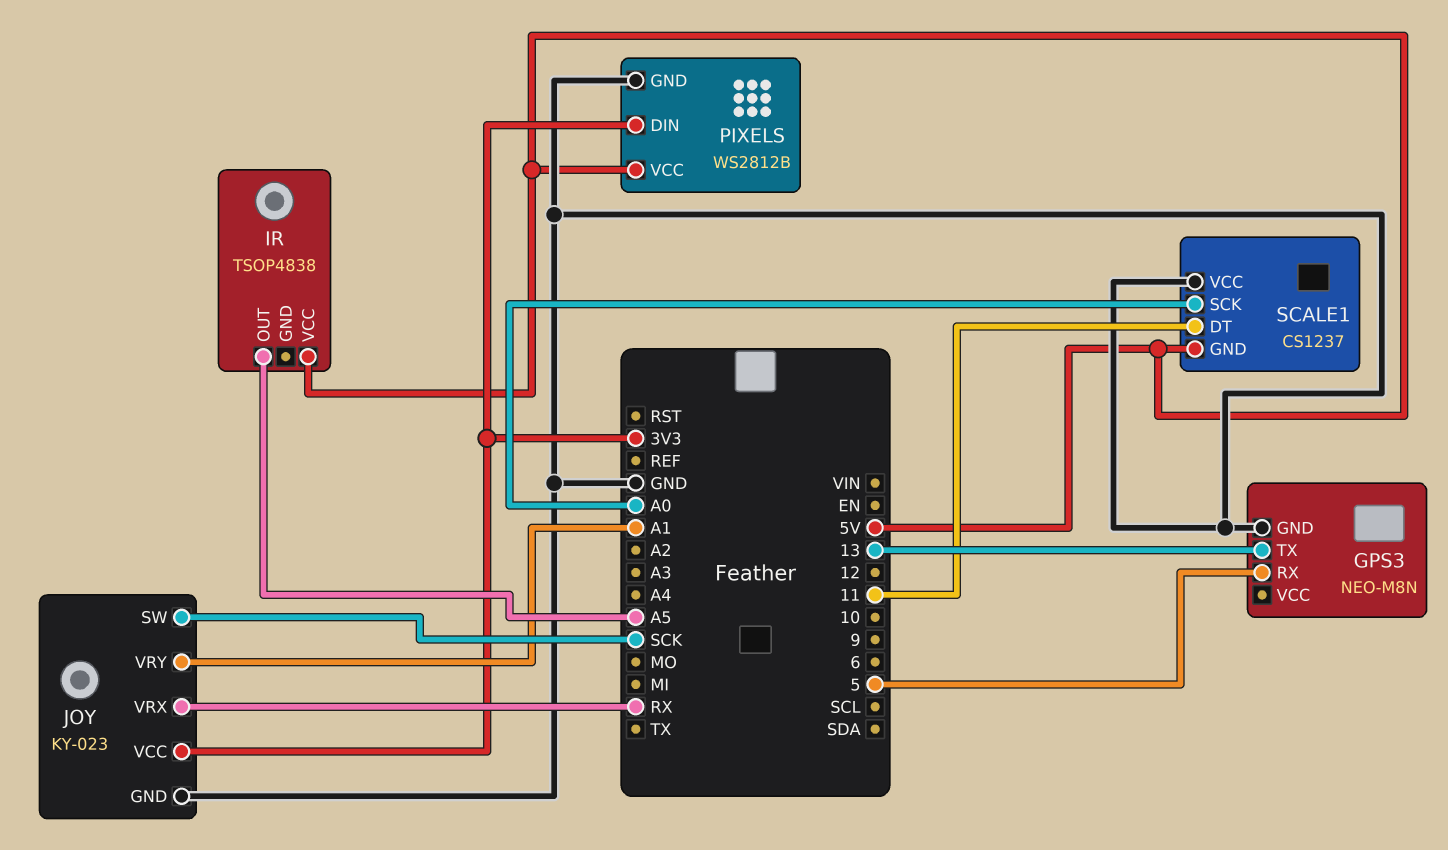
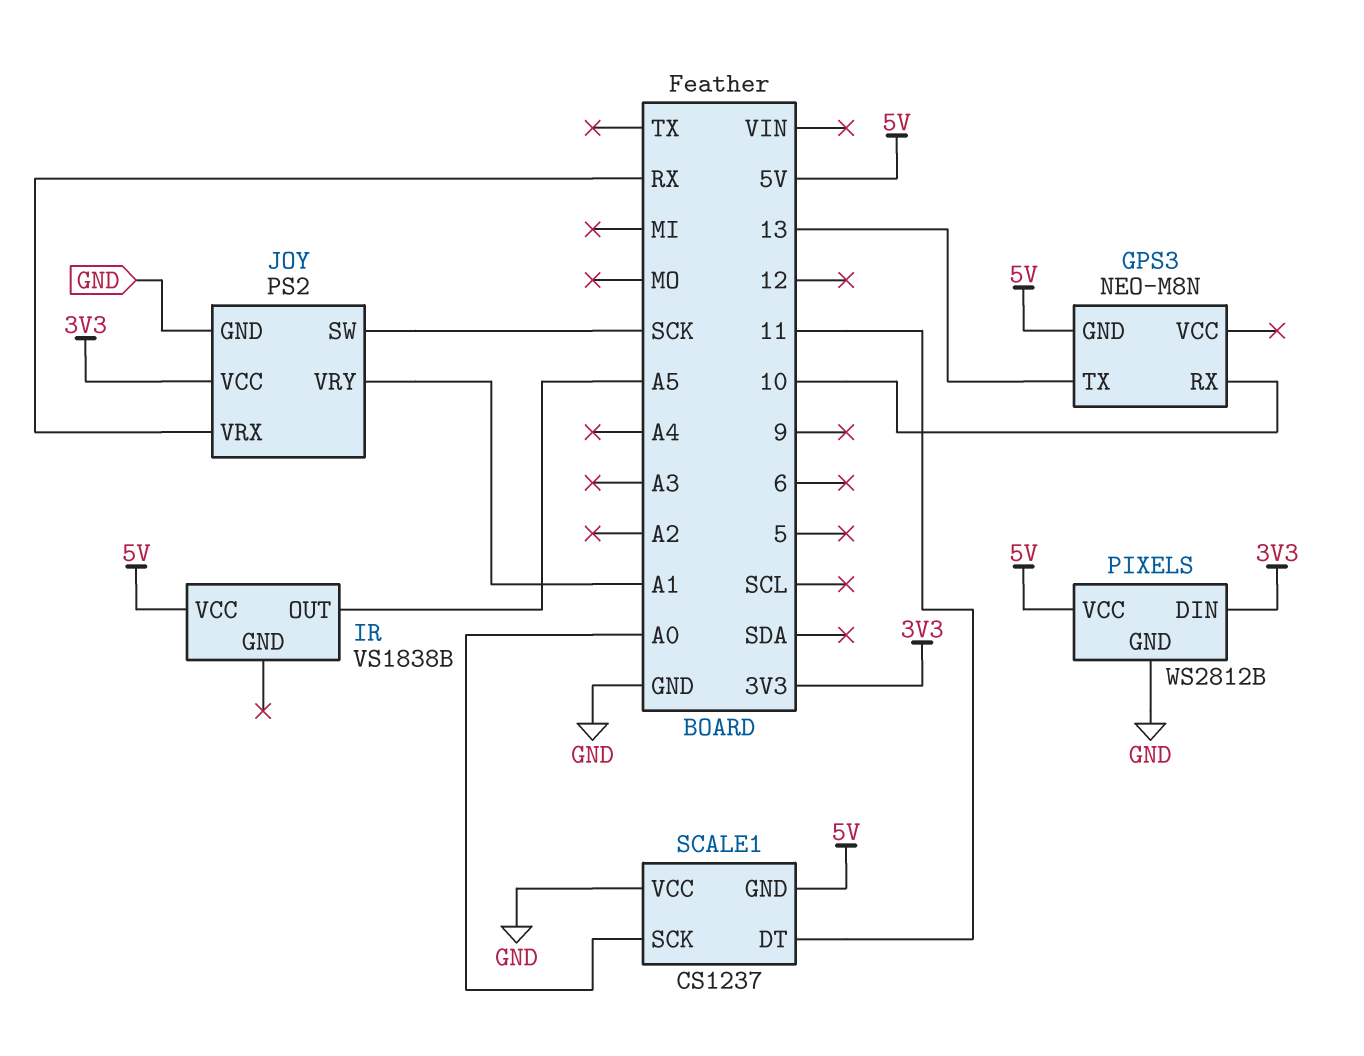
GPS3 pin GND: GND -> 5V
GPS3 pin RX: 5 -> 10
IR: TSOP4838 -> VS1838B
JOY: KY-023 -> PS2

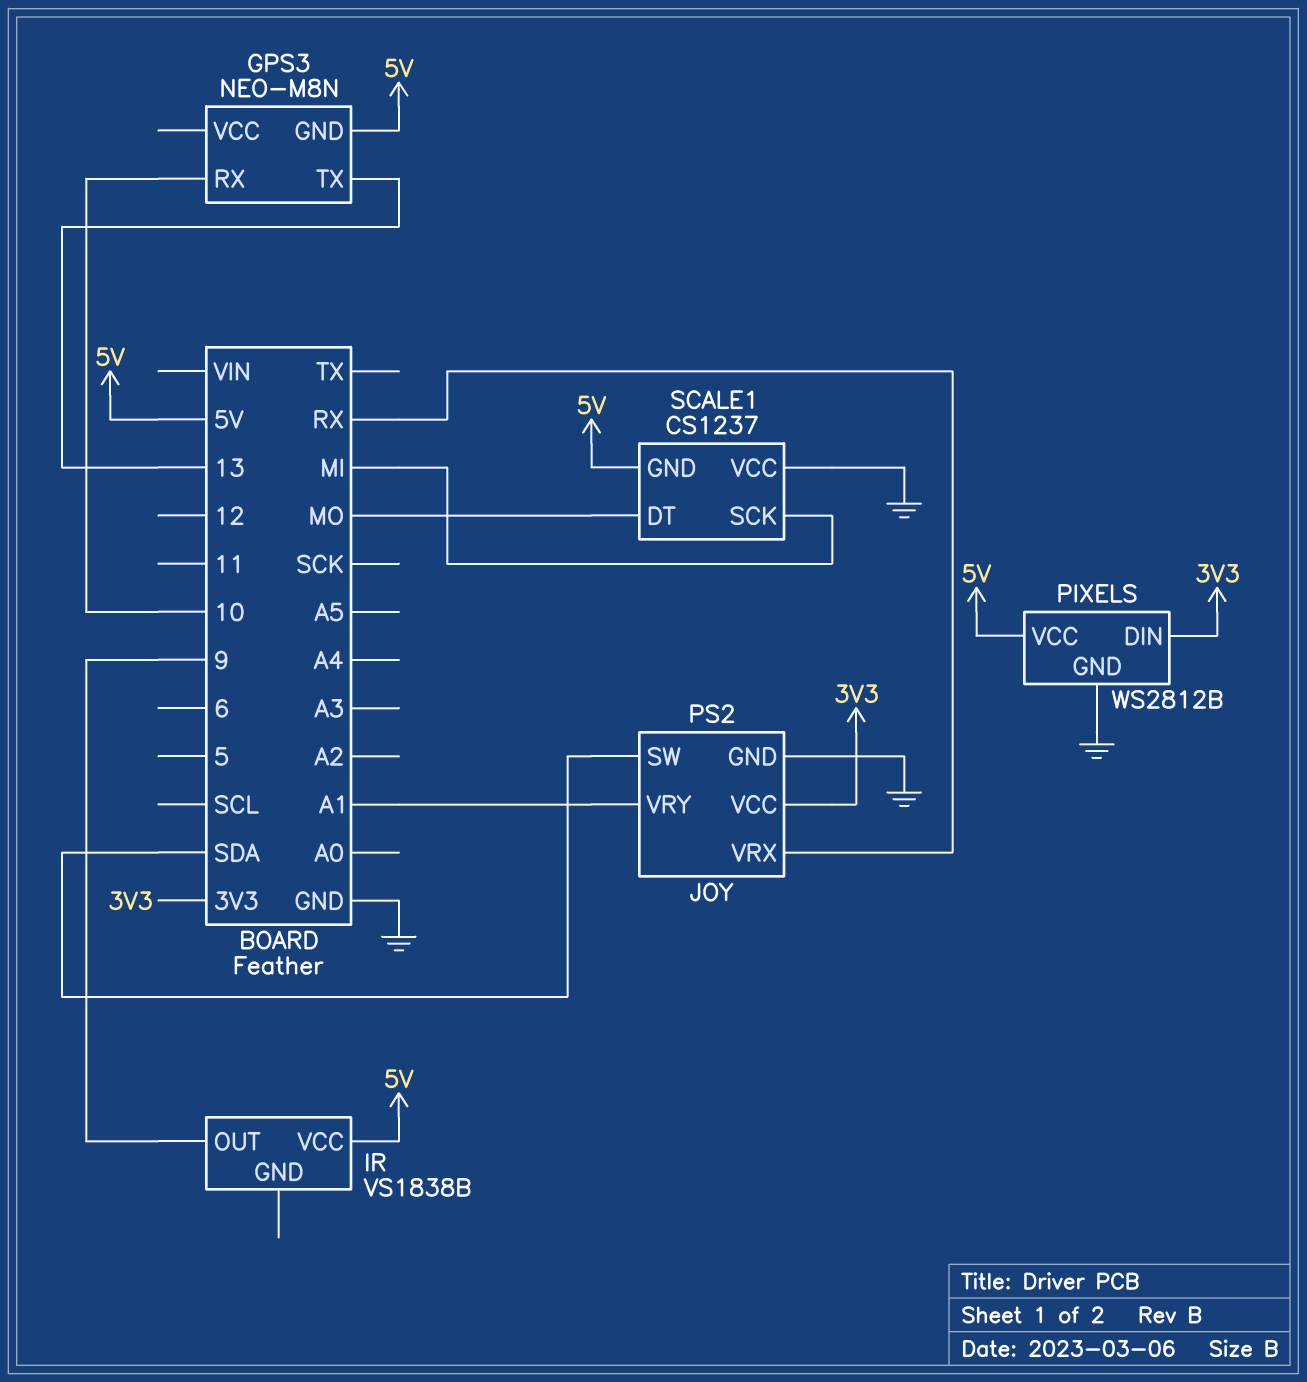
IR pin OUT: A5 -> 9
JOY pin SW: SCK -> SDA
SCALE1 pin DT: 11 -> MO
SCALE1 pin SCK: A0 -> MI

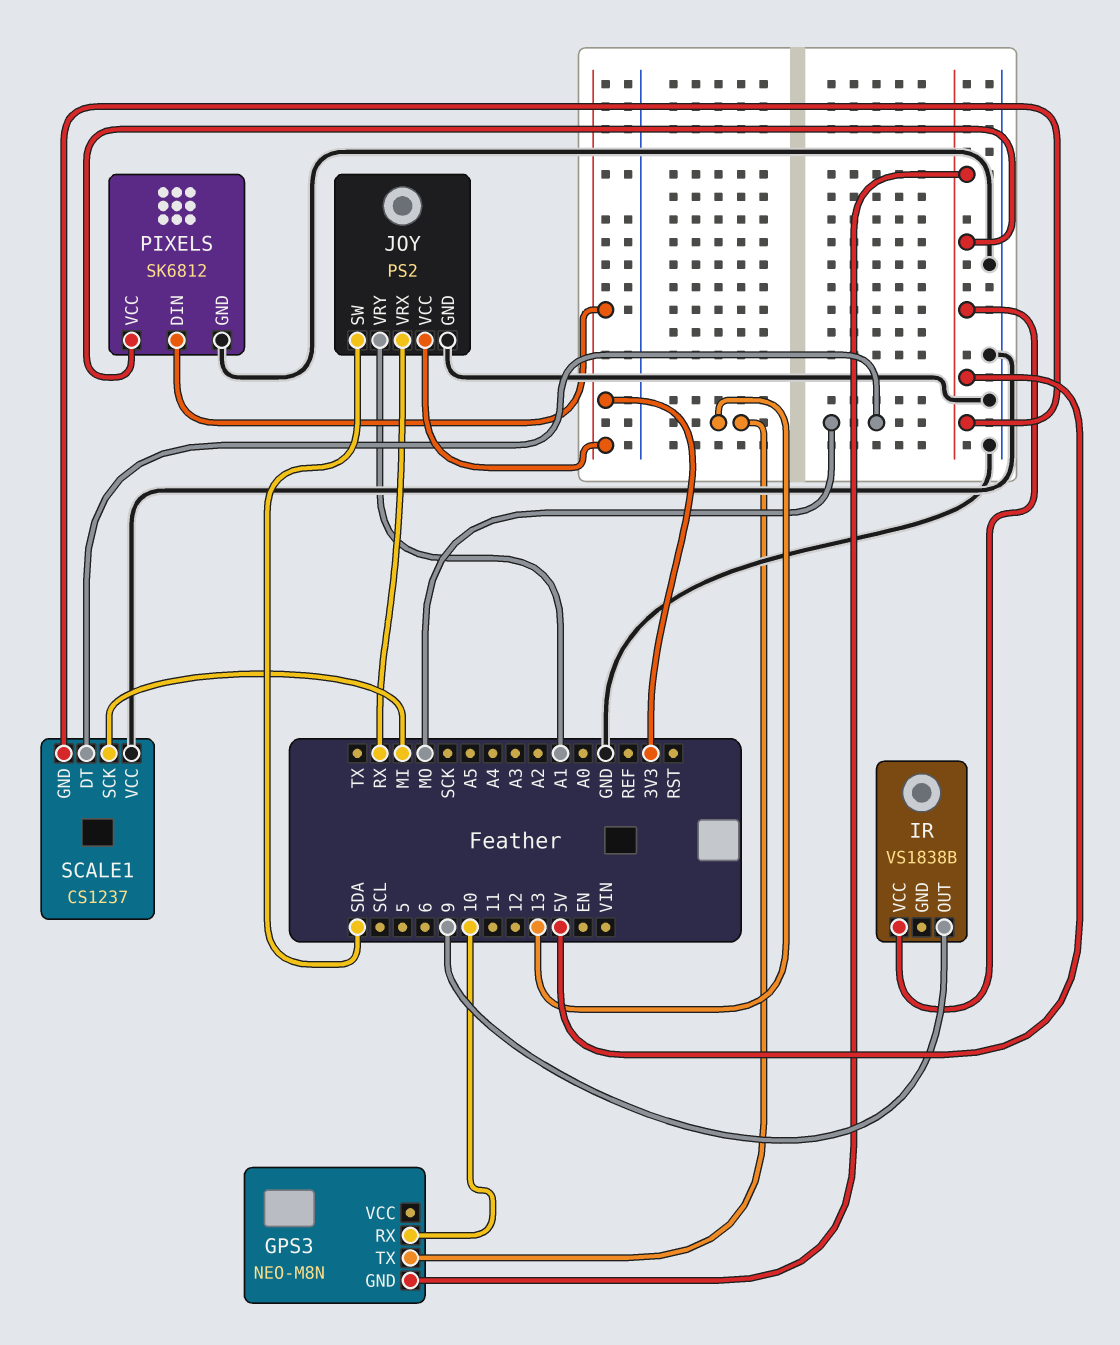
PIXELS: WS2812B -> SK6812

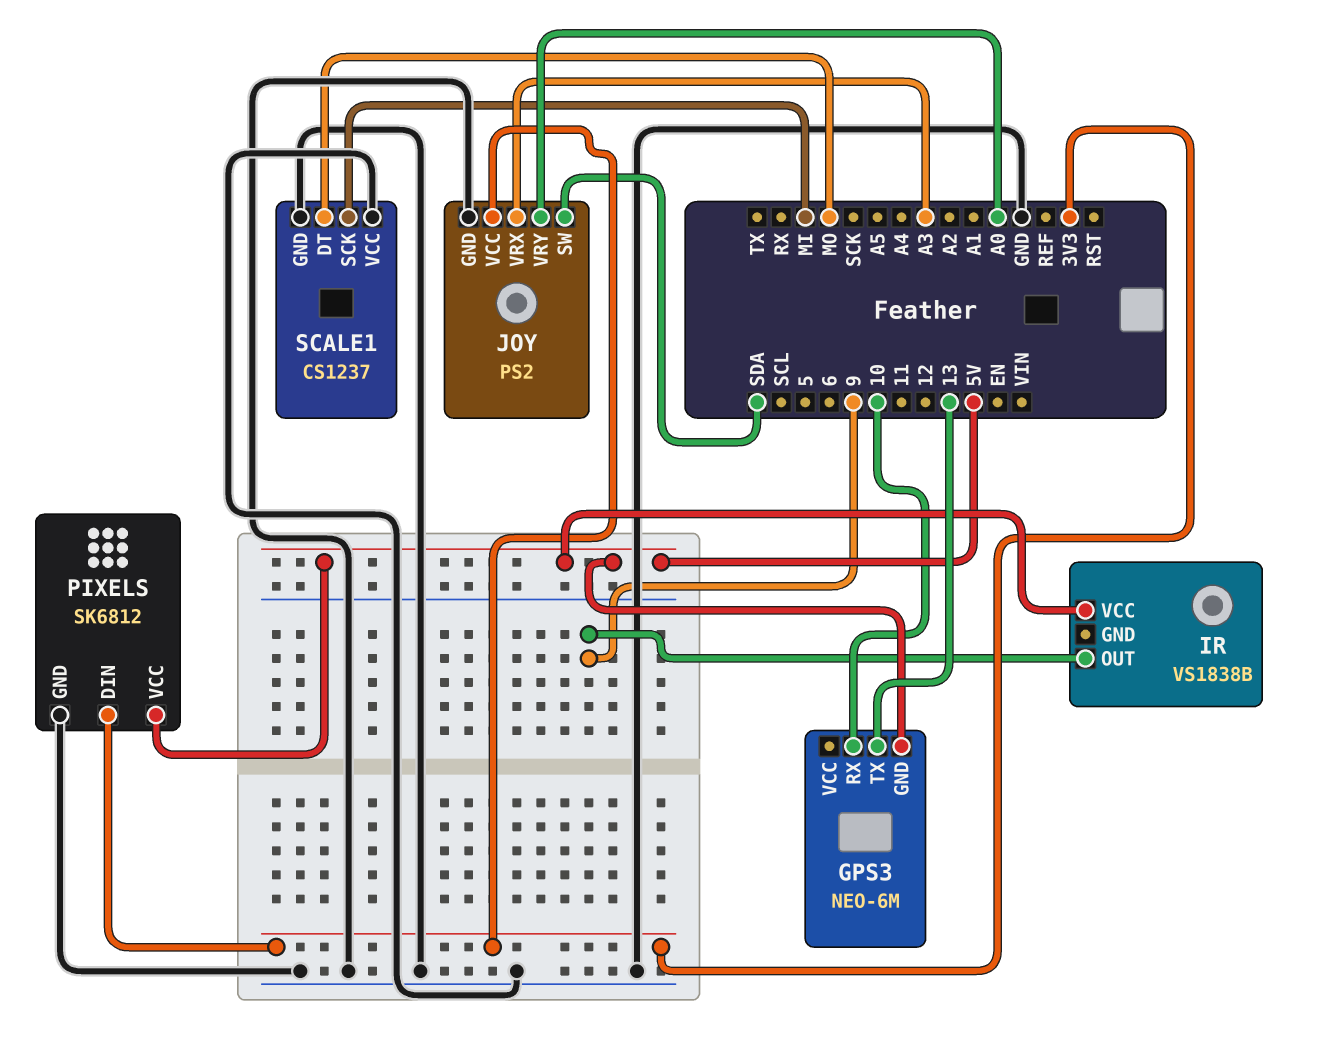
GPS3: NEO-M8N -> NEO-6M
JOY pin VRX: RX -> A3
JOY pin VRY: A1 -> A0
SCALE1 pin GND: 5V -> GND

